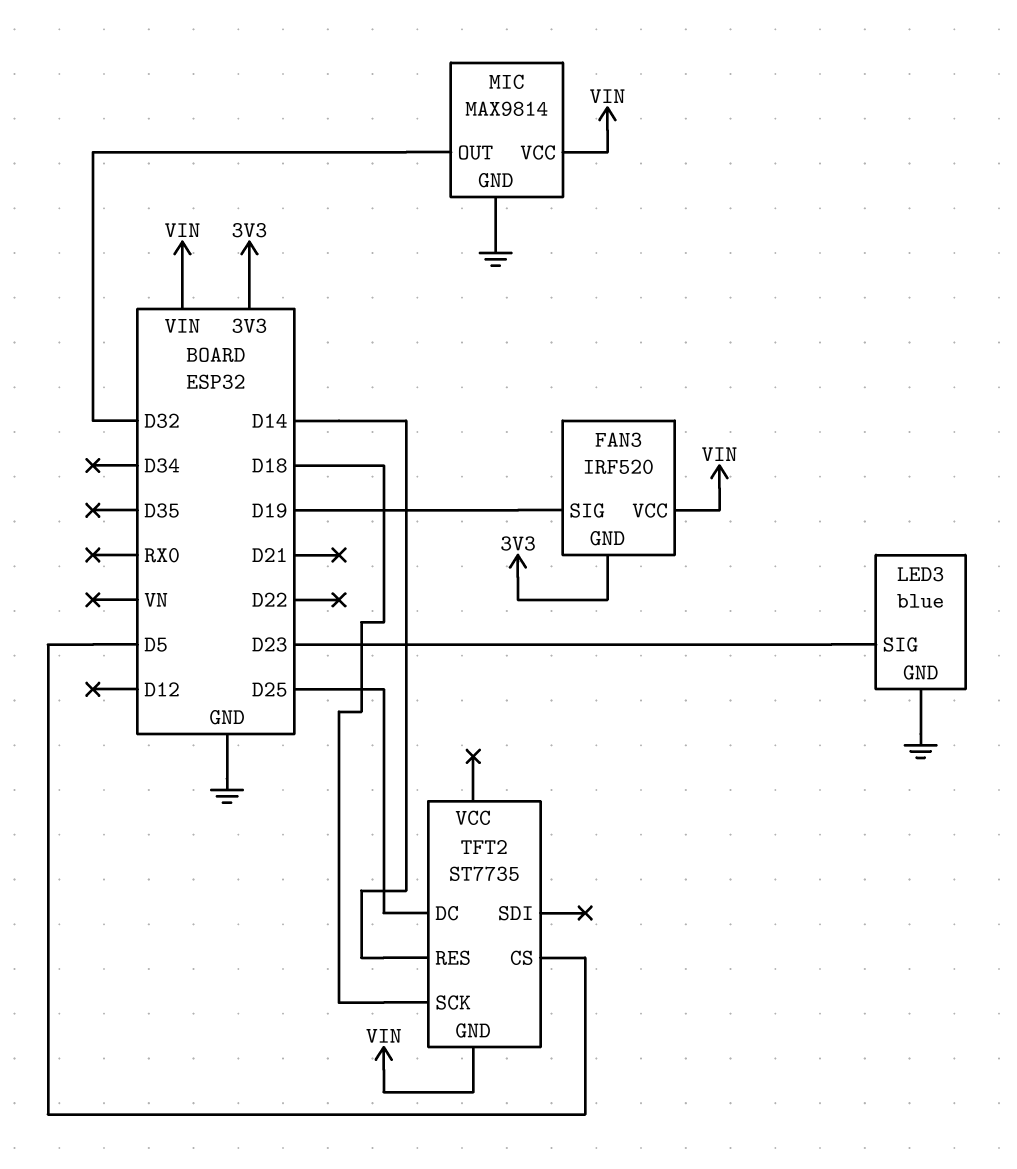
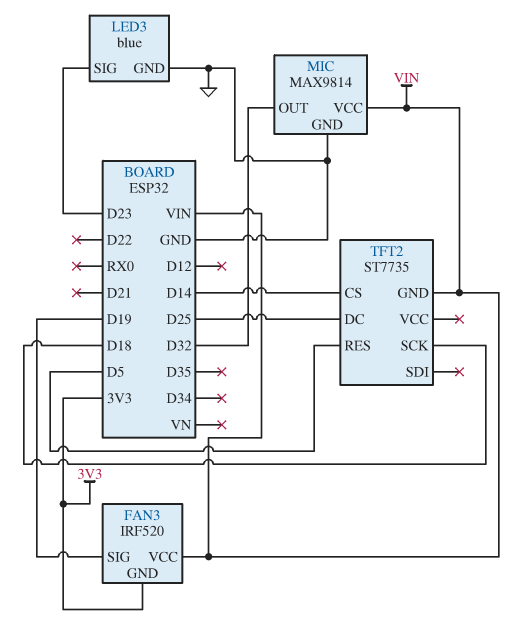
TFT2 pin CS: D5 -> D14
TFT2 pin RES: D14 -> D5

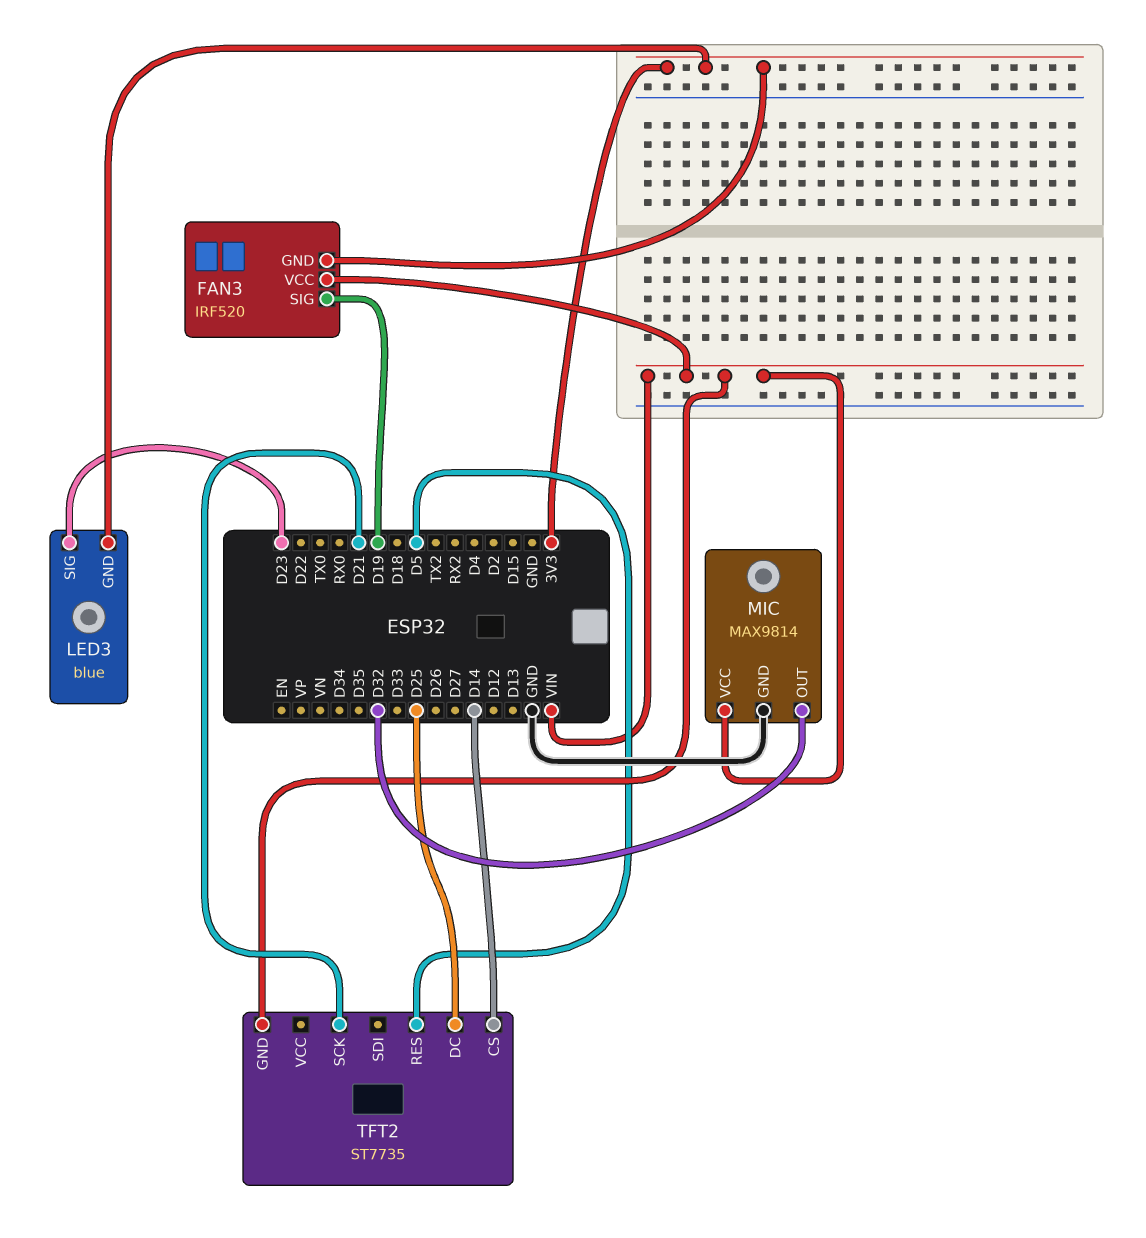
LED3 pin GND: GND -> 3V3
TFT2 pin SCK: D18 -> D21

